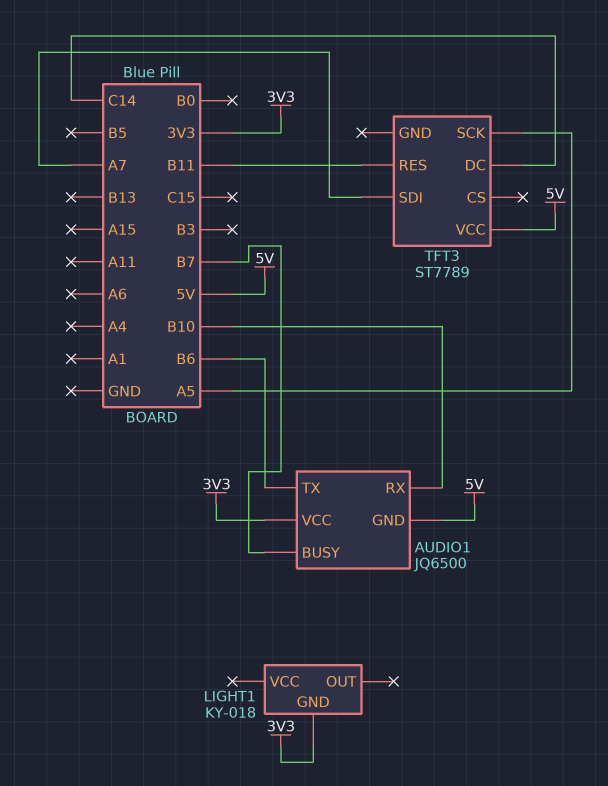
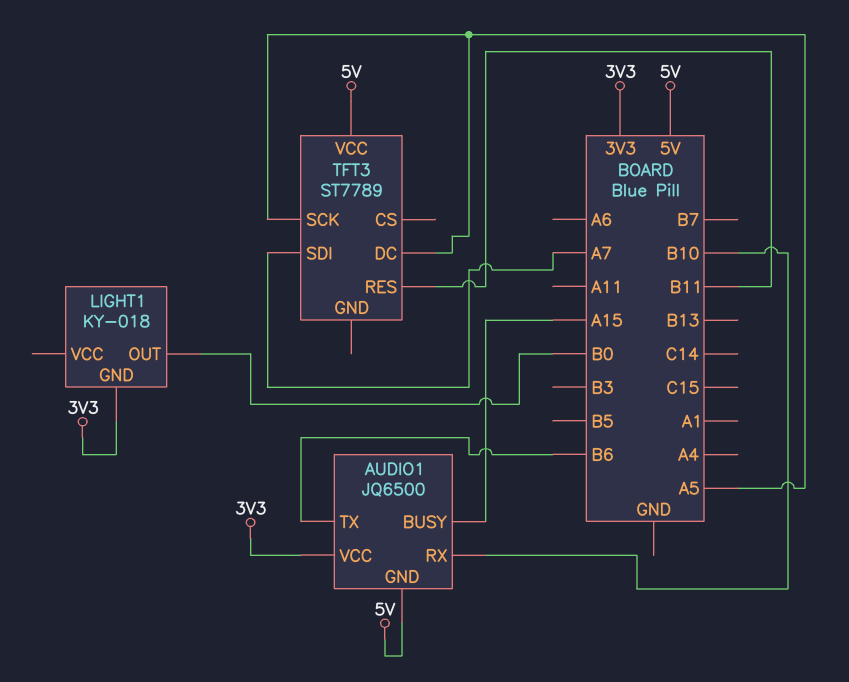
AUDIO1 pin BUSY: B7 -> A15
LIGHT1 pin OUT: none -> B0
TFT3 pin DC: C14 -> A5

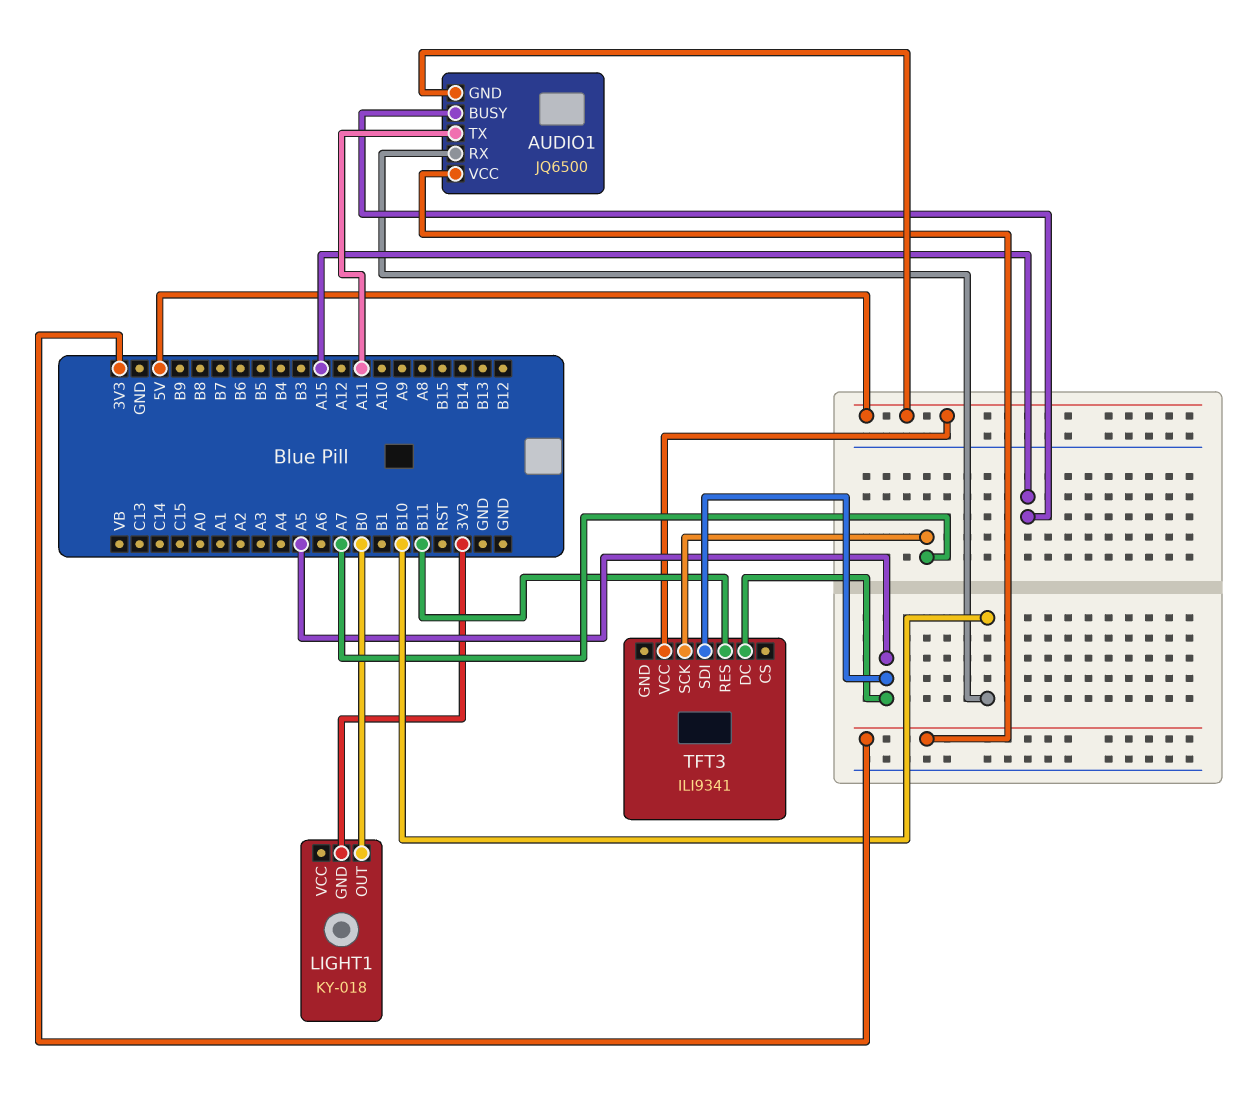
AUDIO1 pin TX: B6 -> A11
TFT3: ST7789 -> ILI9341
TFT3 pin SCK: A5 -> A7
TFT3 pin SDI: A7 -> A5

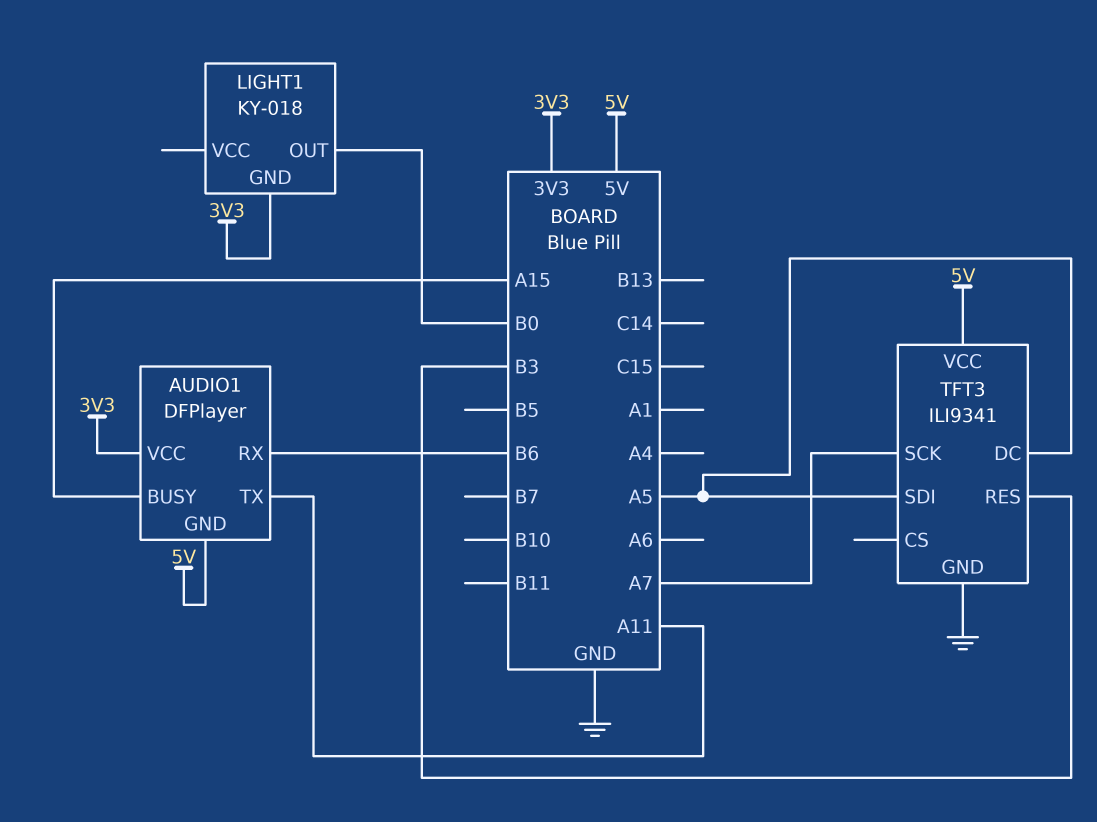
AUDIO1: JQ6500 -> DFPlayer
AUDIO1 pin RX: B10 -> B6
TFT3 pin GND: none -> GND
TFT3 pin RES: B11 -> B3

